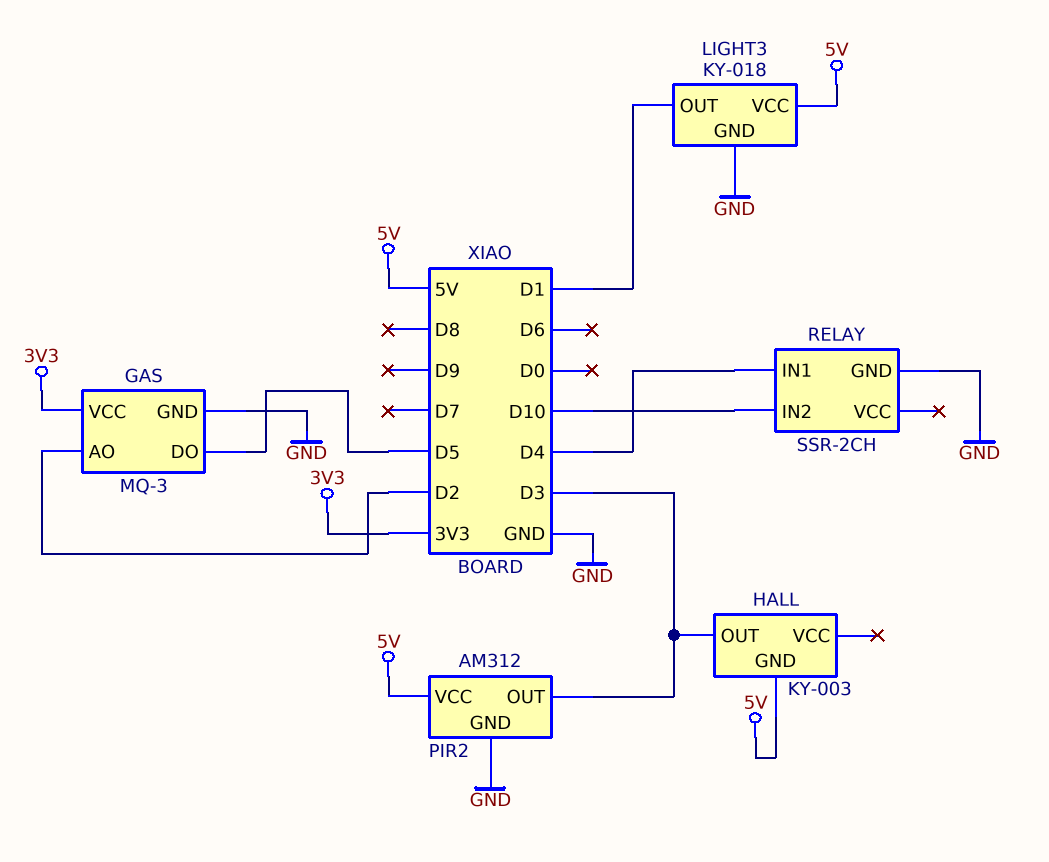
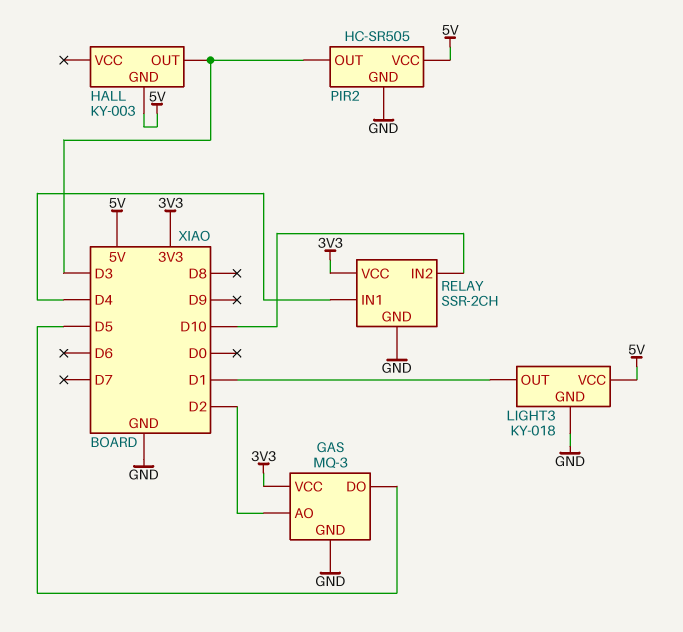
PIR2: AM312 -> HC-SR505
RELAY pin VCC: none -> 3V3

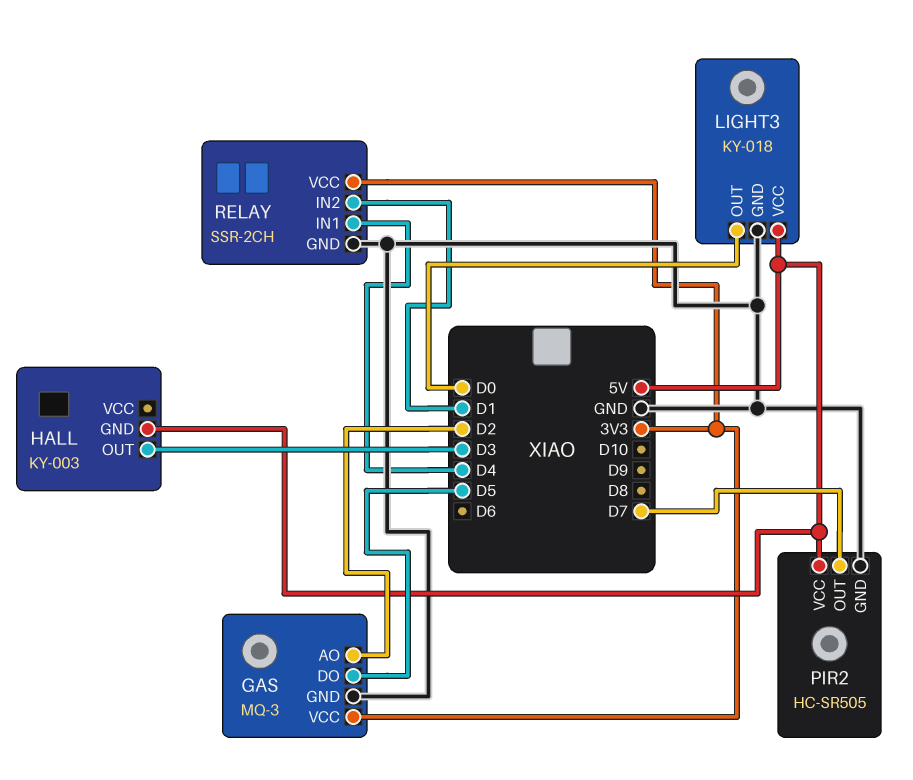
LIGHT3 pin OUT: D1 -> D0
PIR2 pin OUT: D3 -> D7
RELAY pin IN2: D10 -> D1

